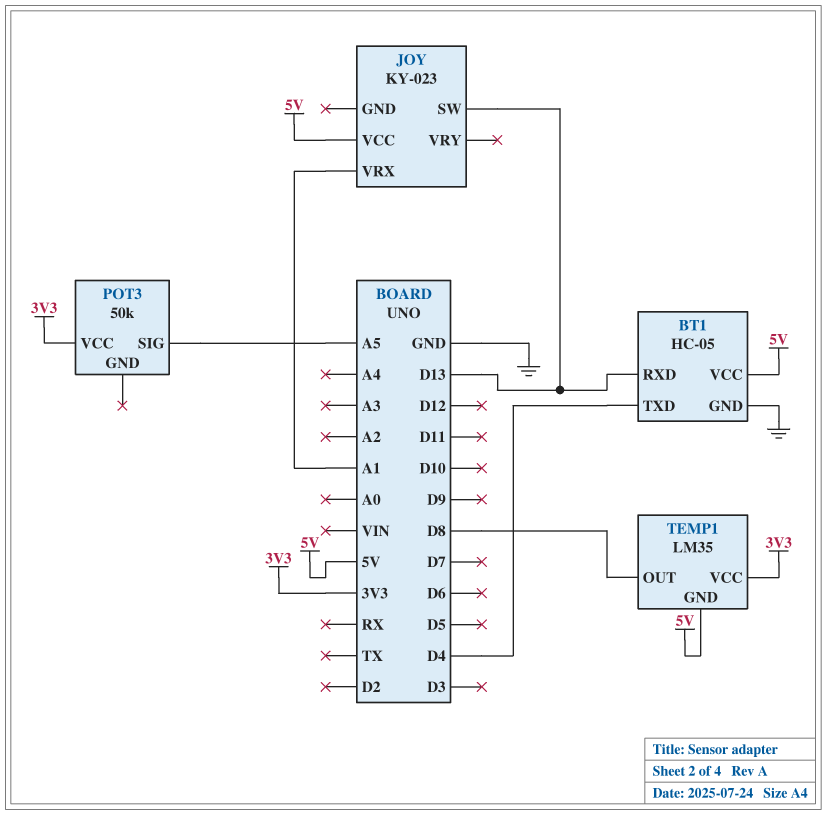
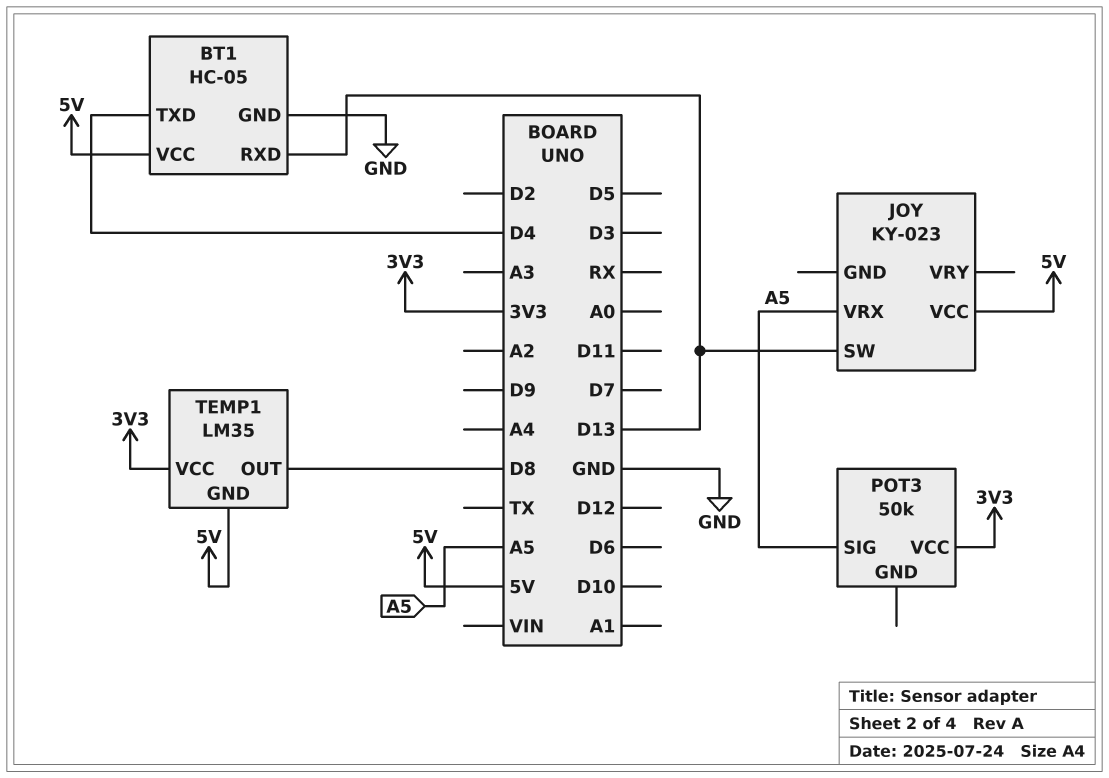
JOY pin VRX: A1 -> A5

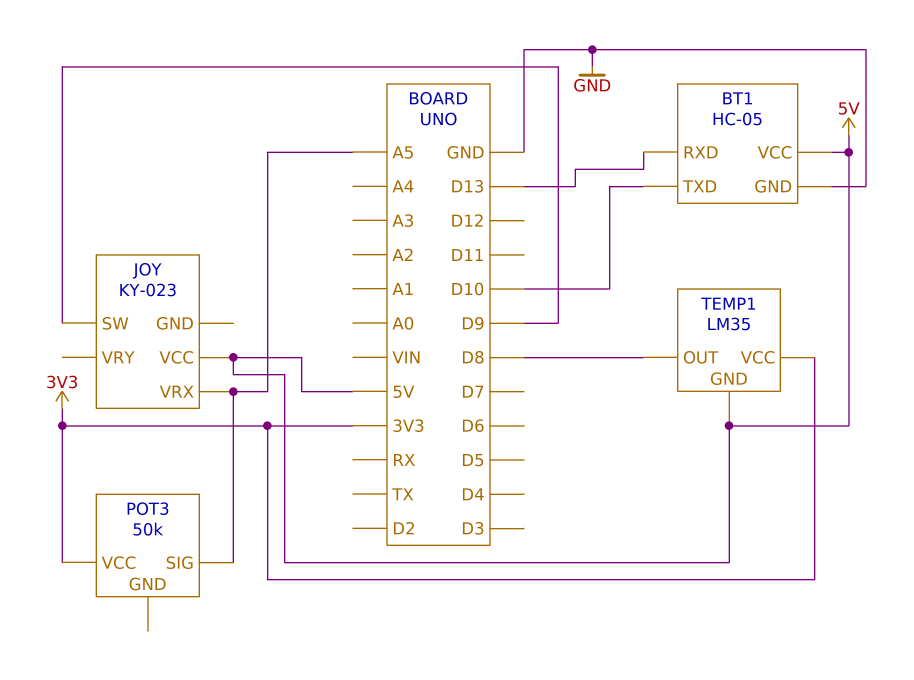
BT1 pin TXD: D4 -> D10
JOY pin SW: D13 -> D9

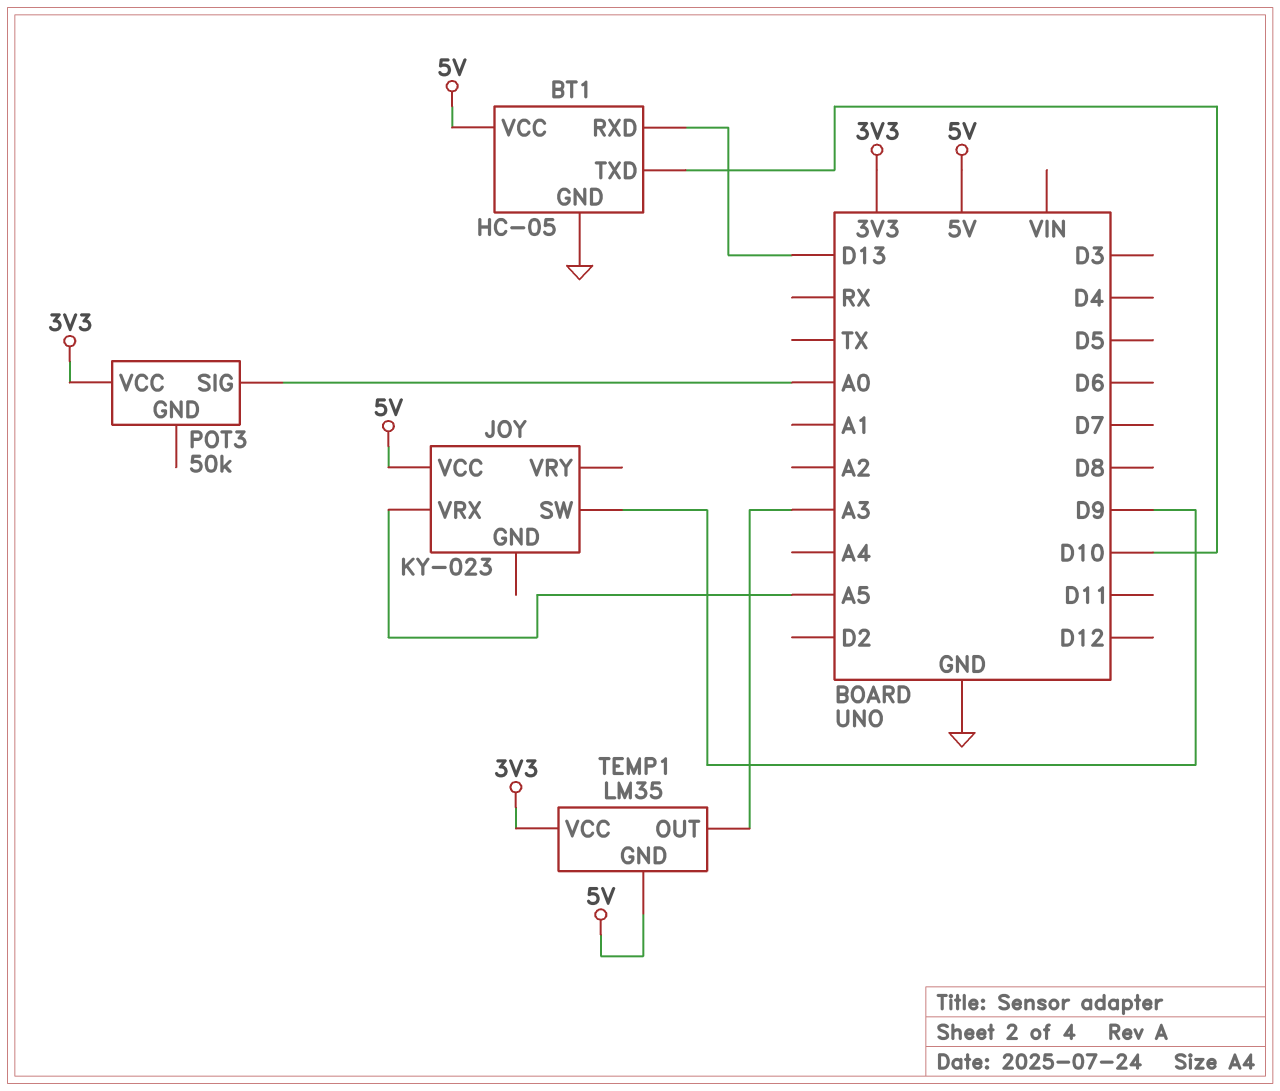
POT3 pin SIG: A5 -> A0
TEMP1 pin OUT: D8 -> A3

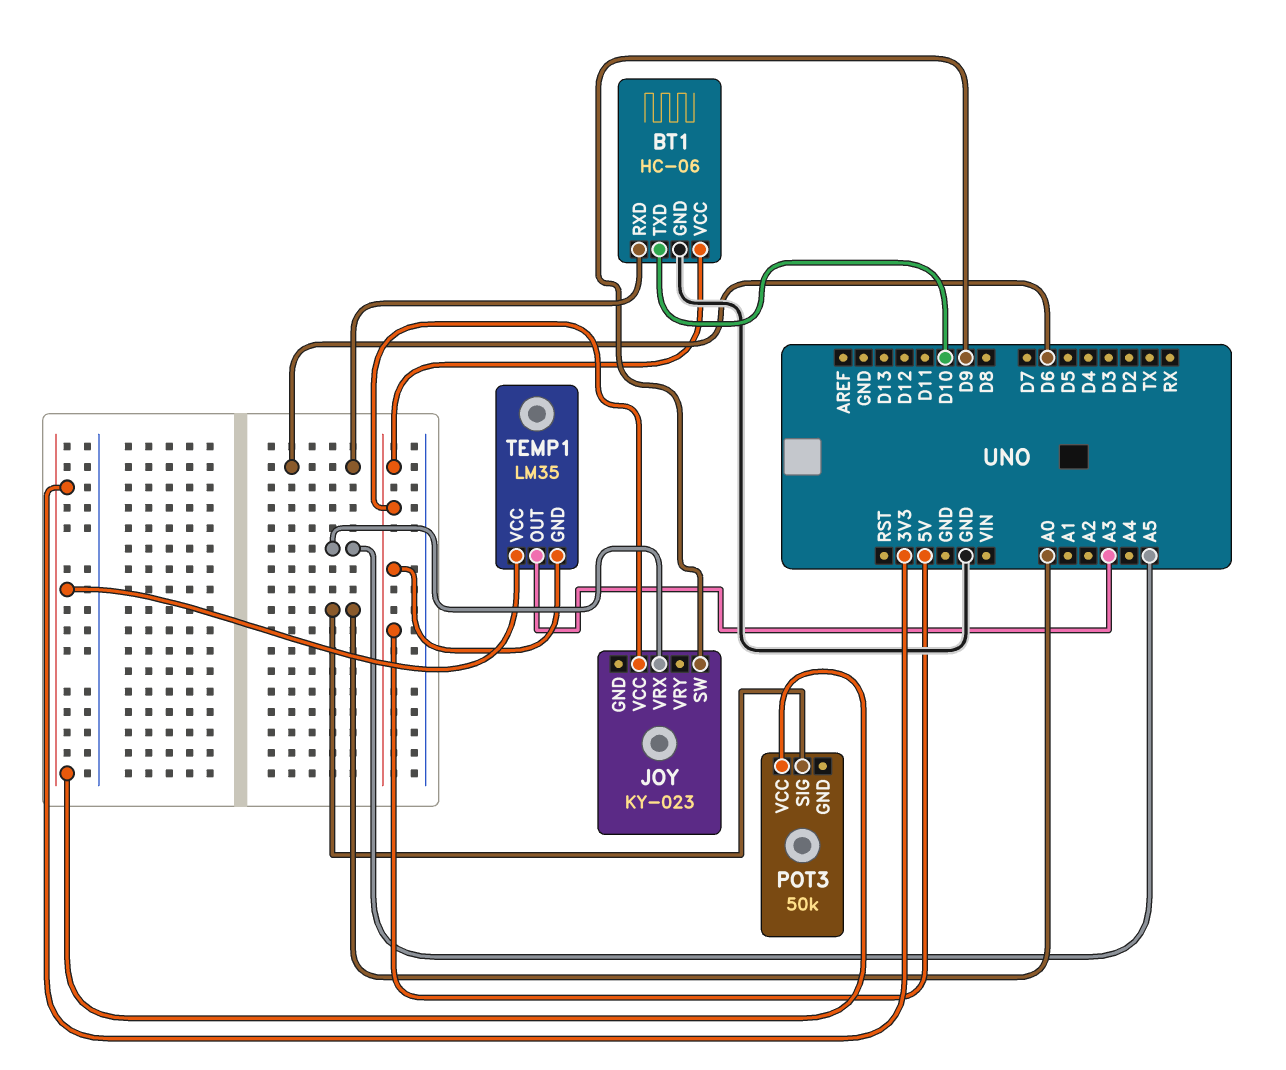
BT1: HC-05 -> HC-06
BT1 pin RXD: D13 -> D6

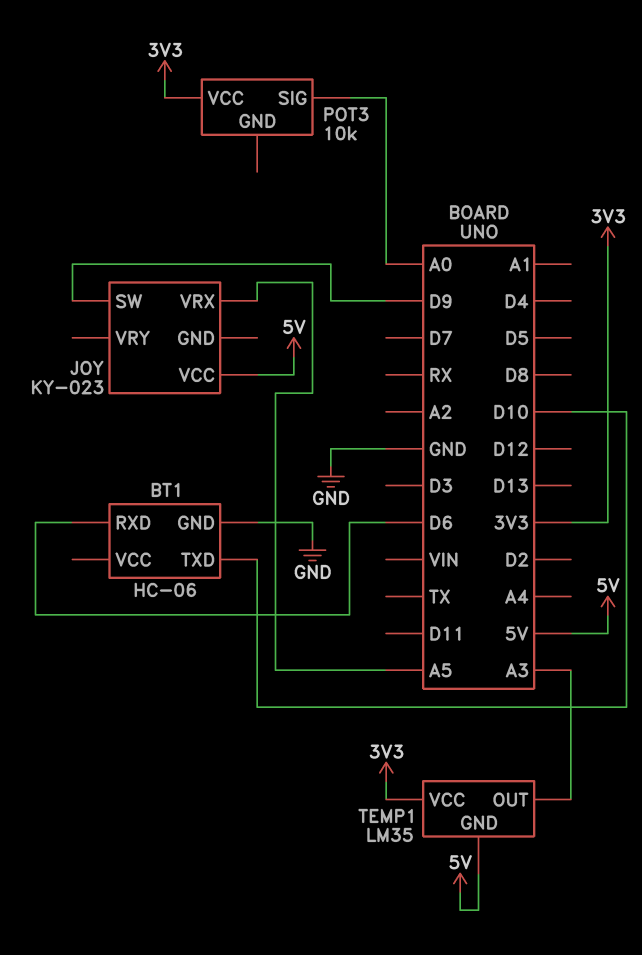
BT1 pin VCC: 5V -> none
POT3: 50k -> 10k

